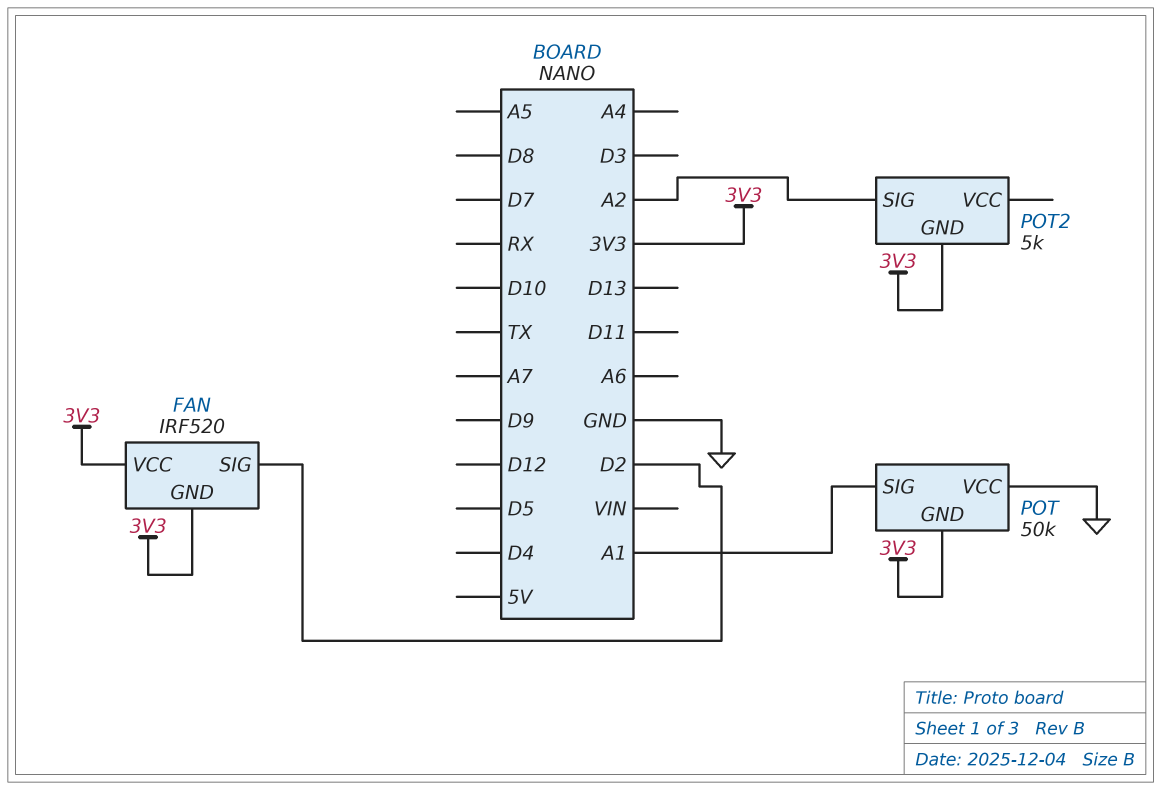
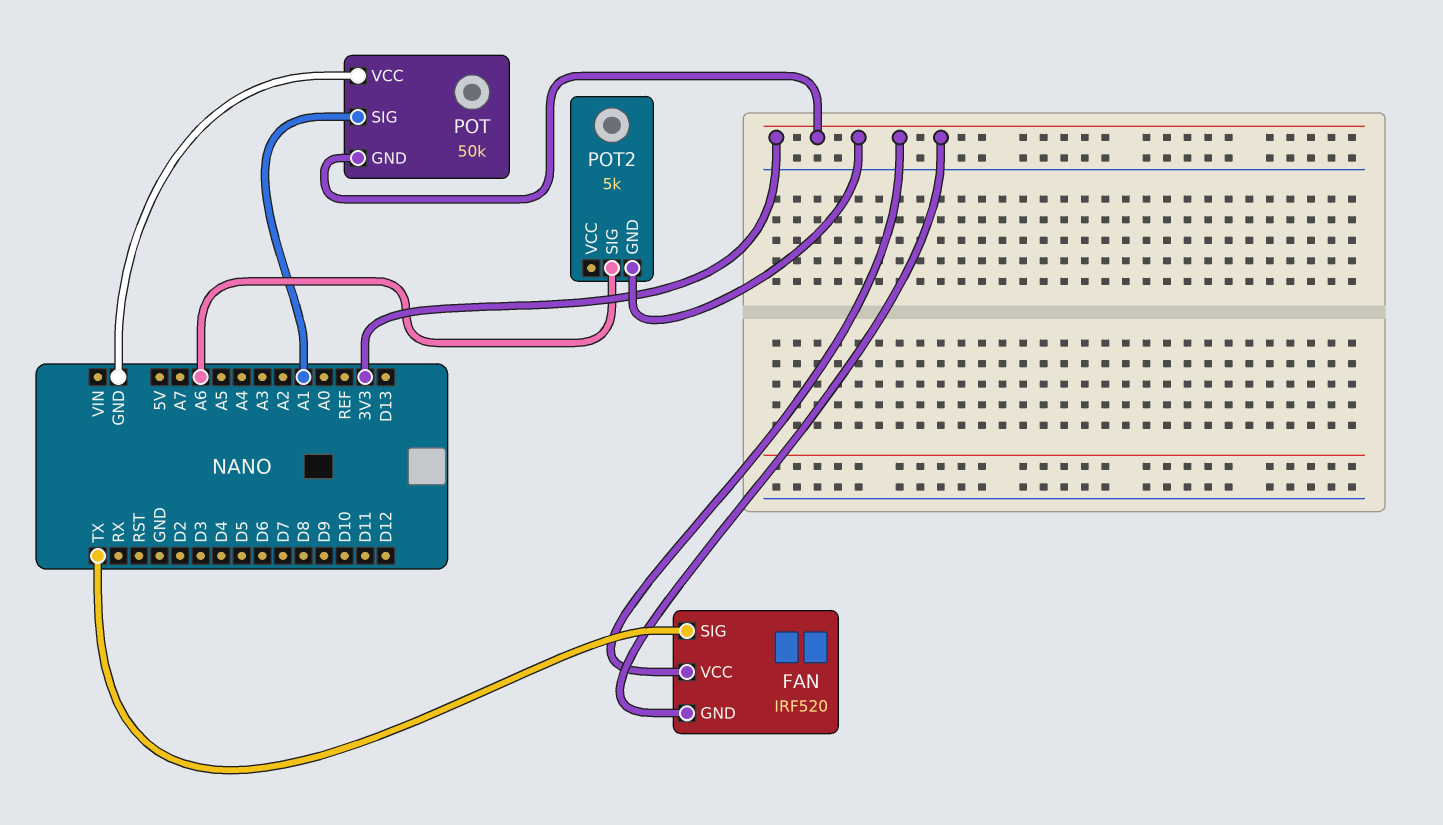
FAN pin SIG: D2 -> TX
POT2 pin SIG: A2 -> A6

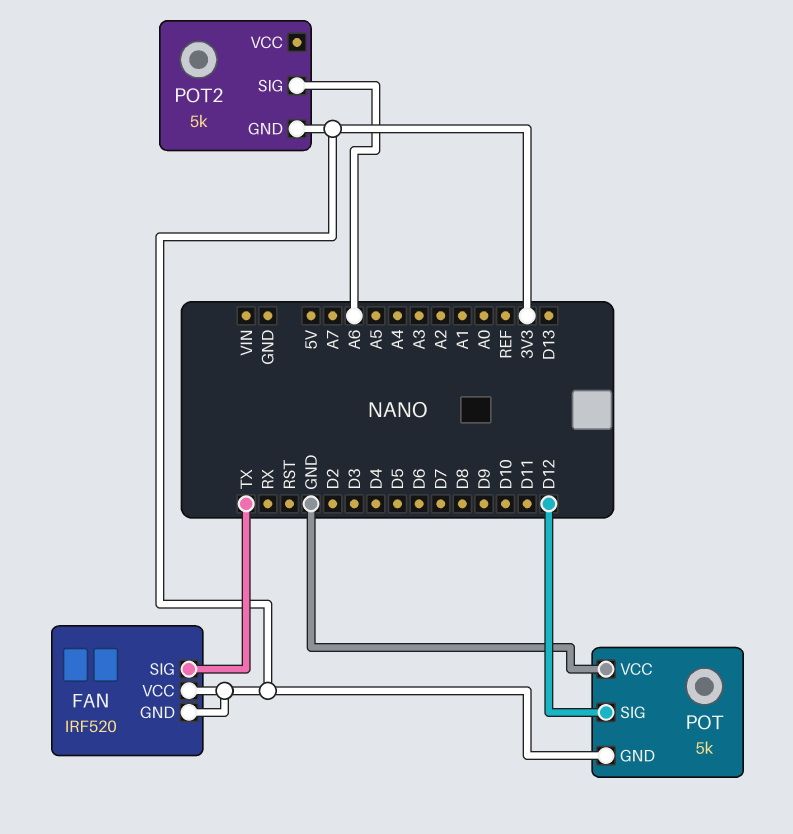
POT: 50k -> 5k
POT pin SIG: A1 -> D12

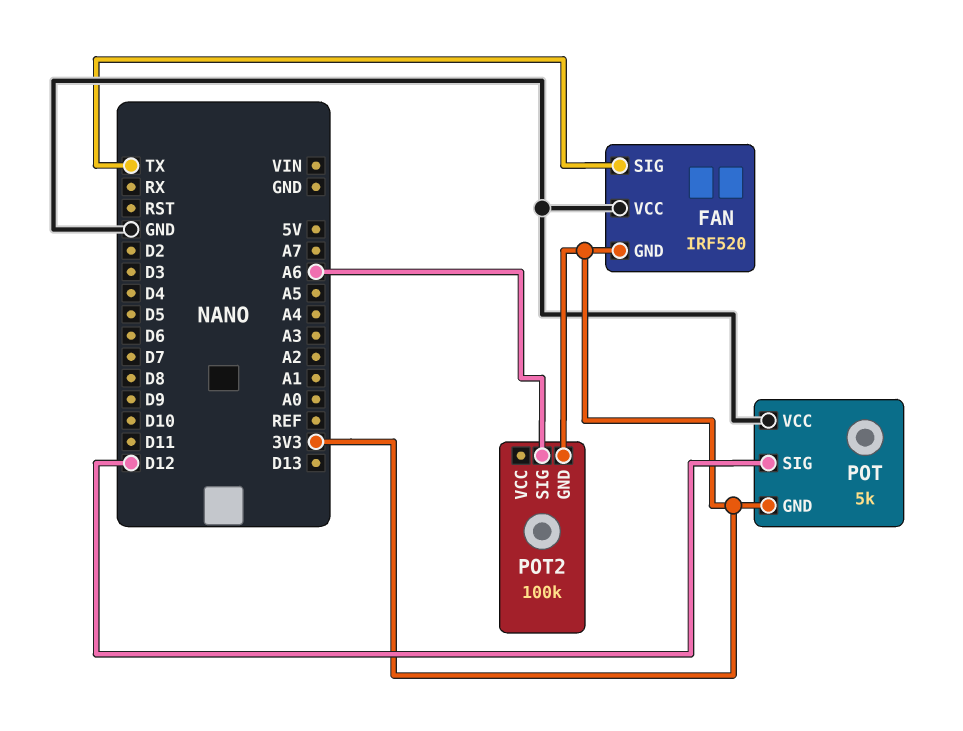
FAN pin VCC: 3V3 -> GND
POT2: 5k -> 100k

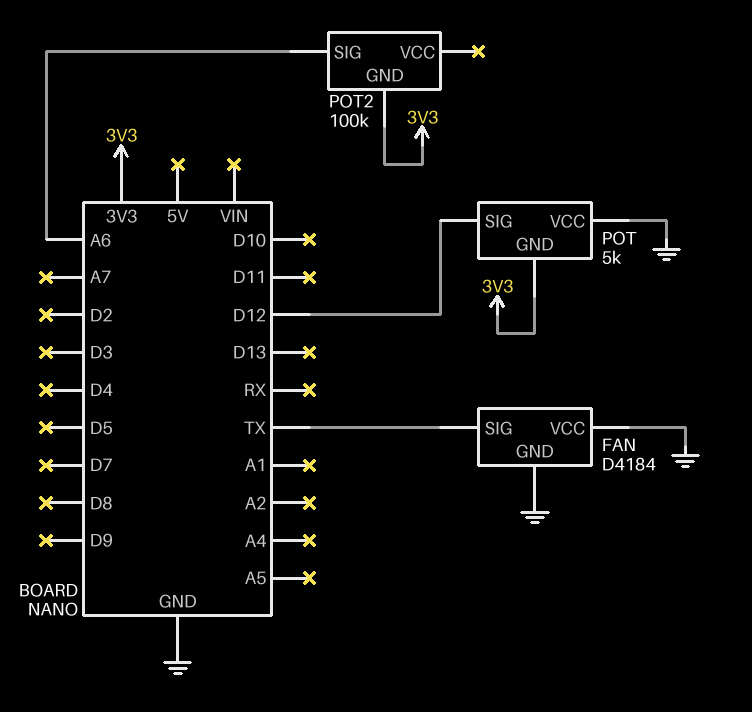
FAN: IRF520 -> D4184
FAN pin GND: 3V3 -> GND

